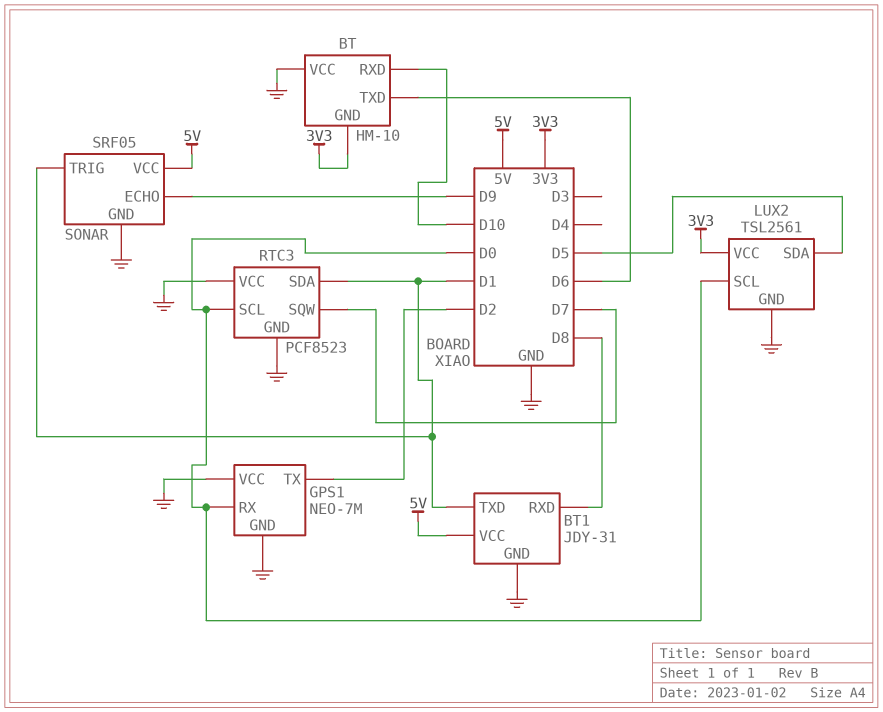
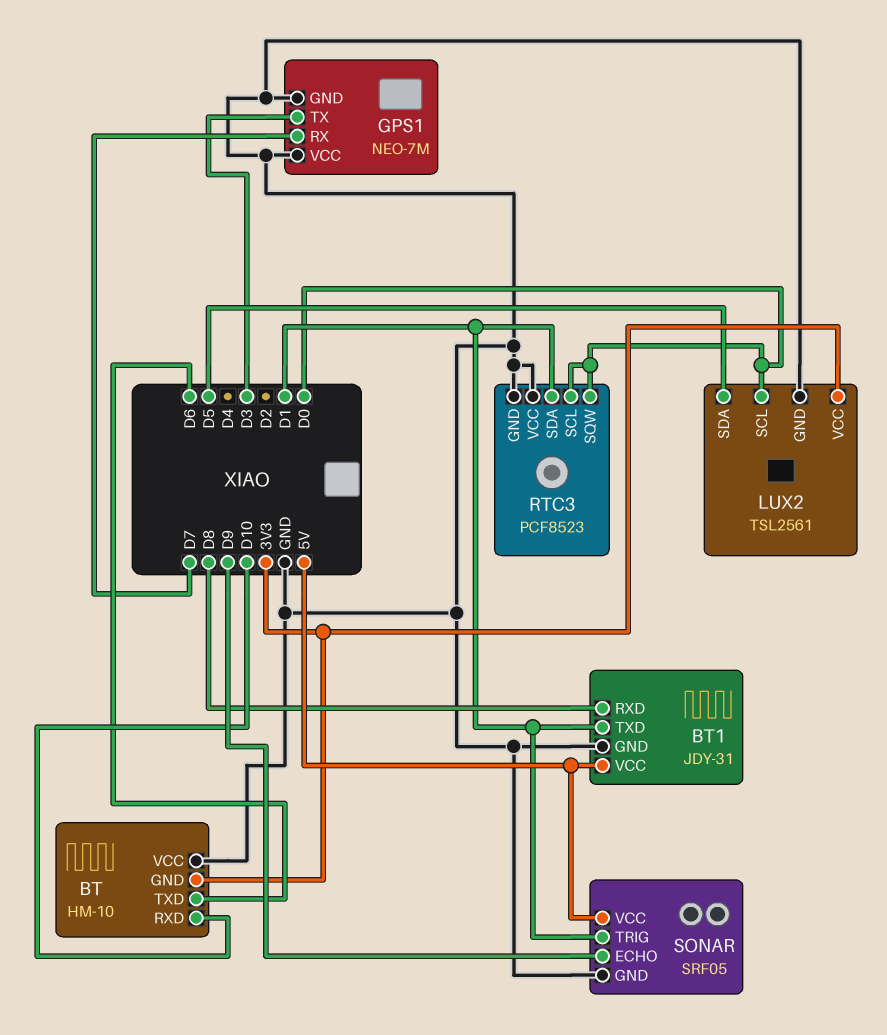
GPS1 pin RX: D0 -> D7
GPS1 pin TX: D2 -> D3
RTC3 pin SQW: D7 -> D0

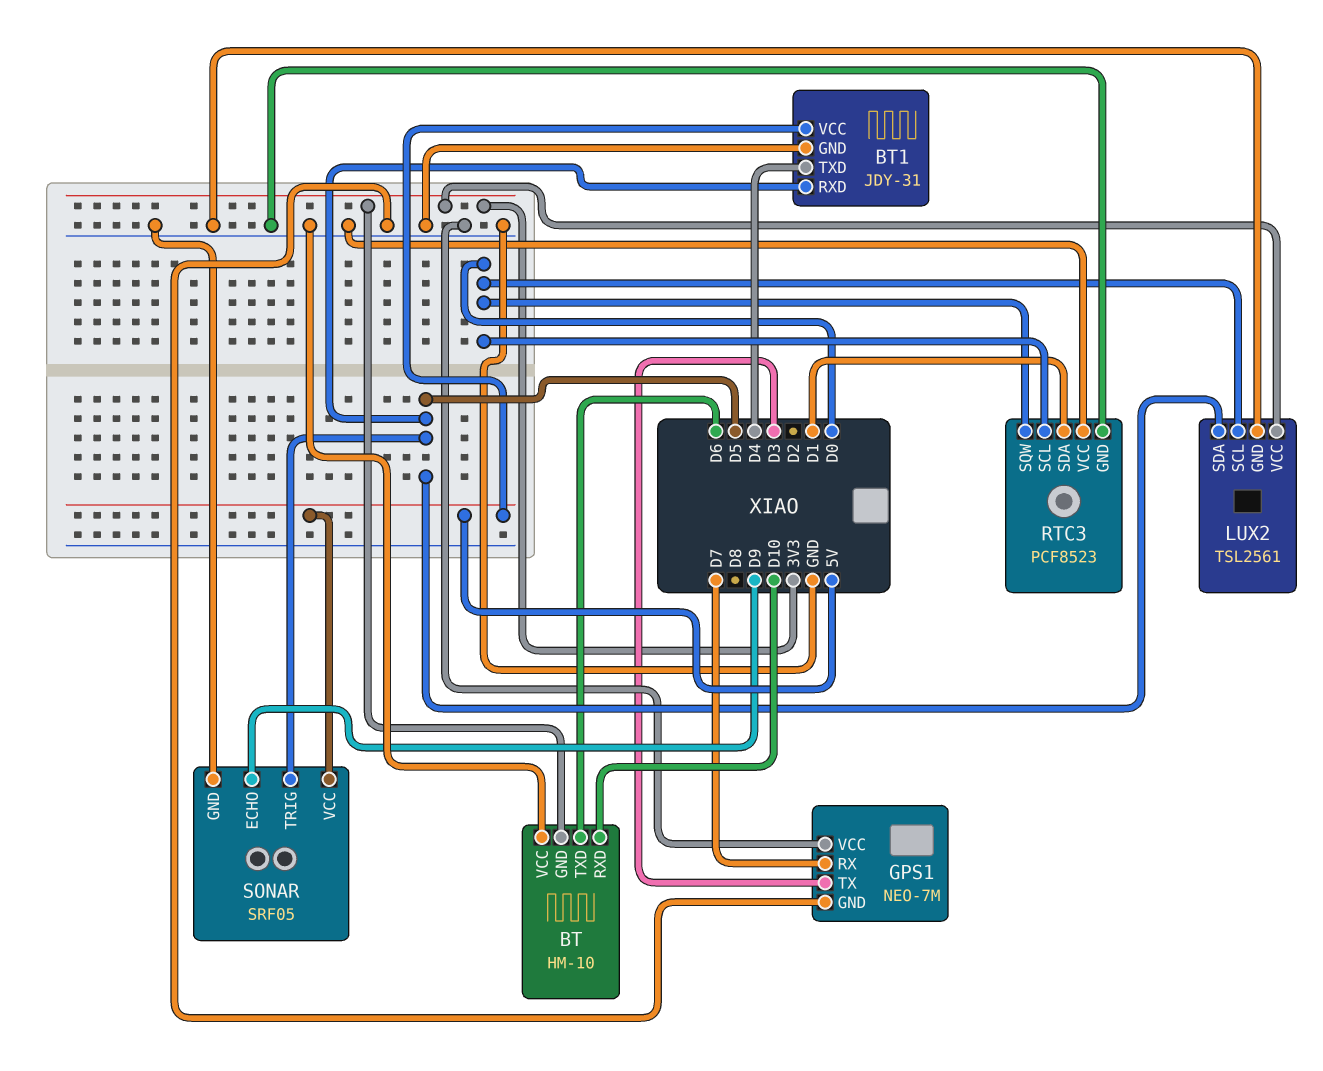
BT1 pin RXD: D8 -> D5
BT1 pin TXD: D1 -> D4
SONAR pin TRIG: D1 -> D5

